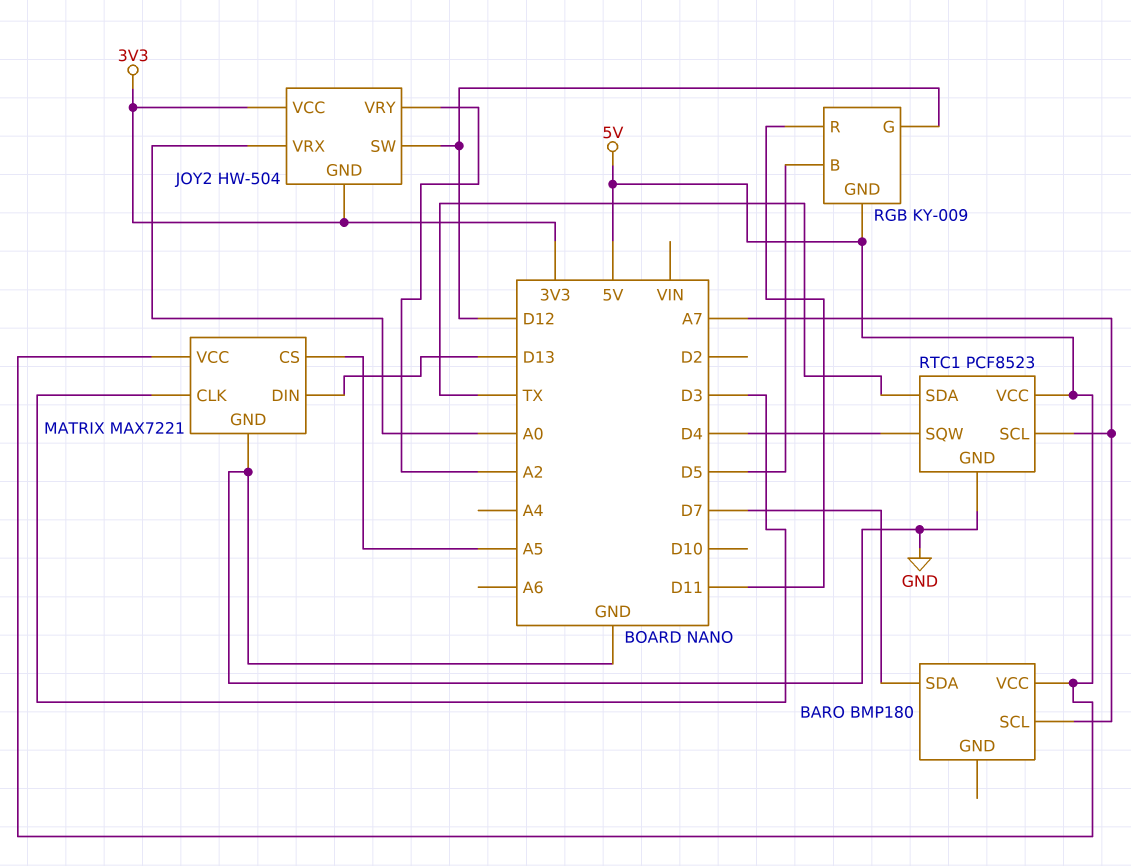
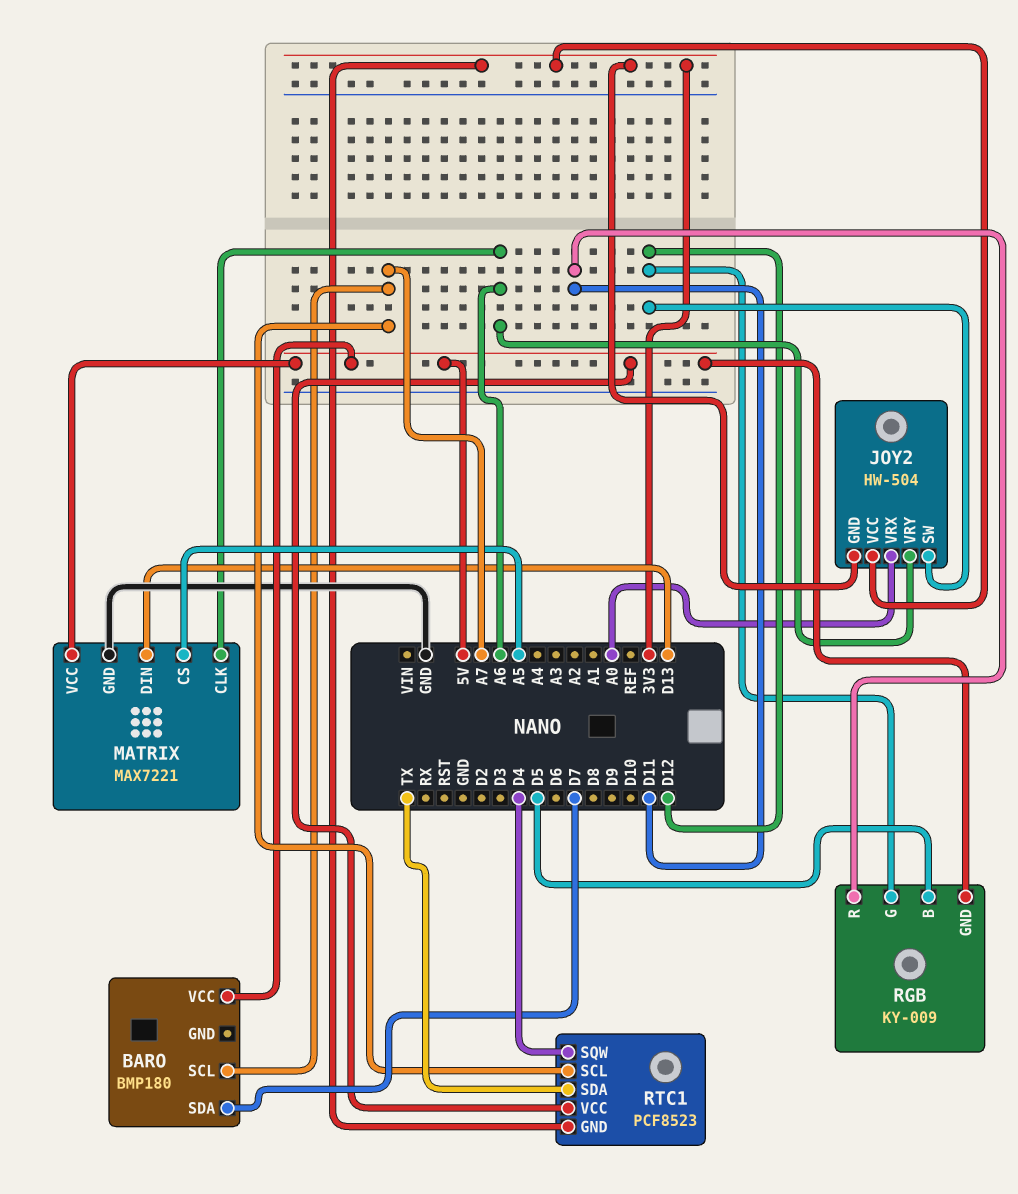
JOY2 pin VRY: A2 -> A6
MATRIX pin CLK: D3 -> A6
RTC1 pin GND: GND -> 3V3

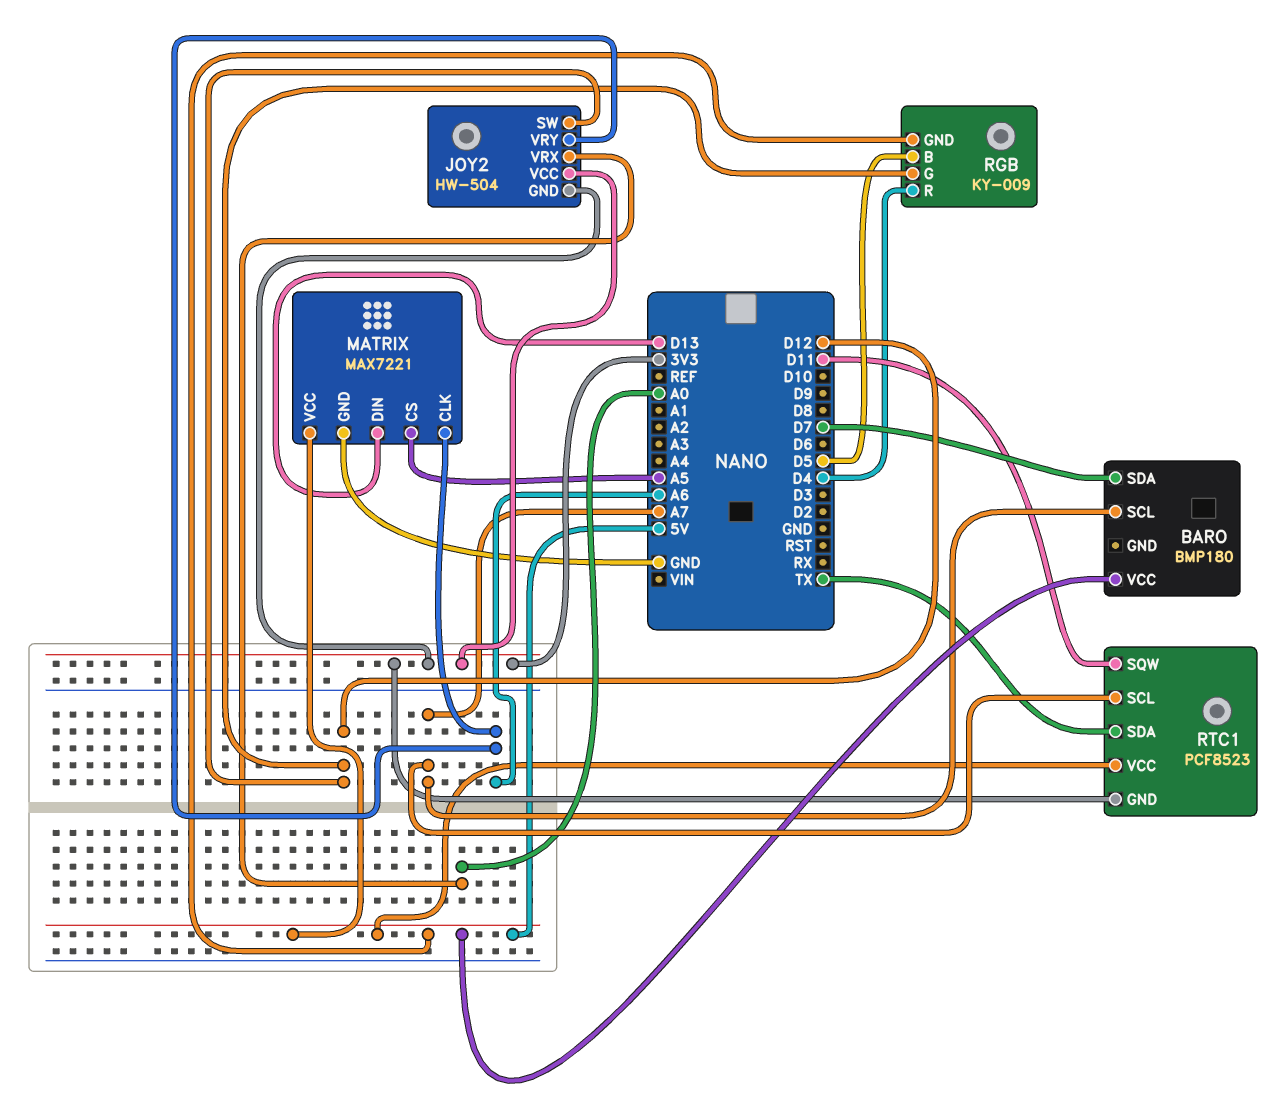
RGB pin R: D11 -> D4
RTC1 pin SQW: D4 -> D11

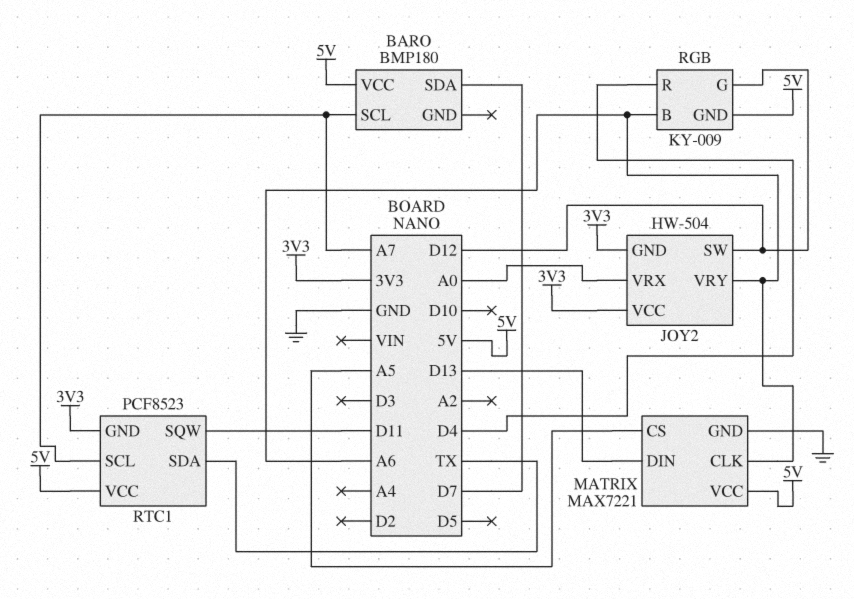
RGB pin B: D5 -> A6

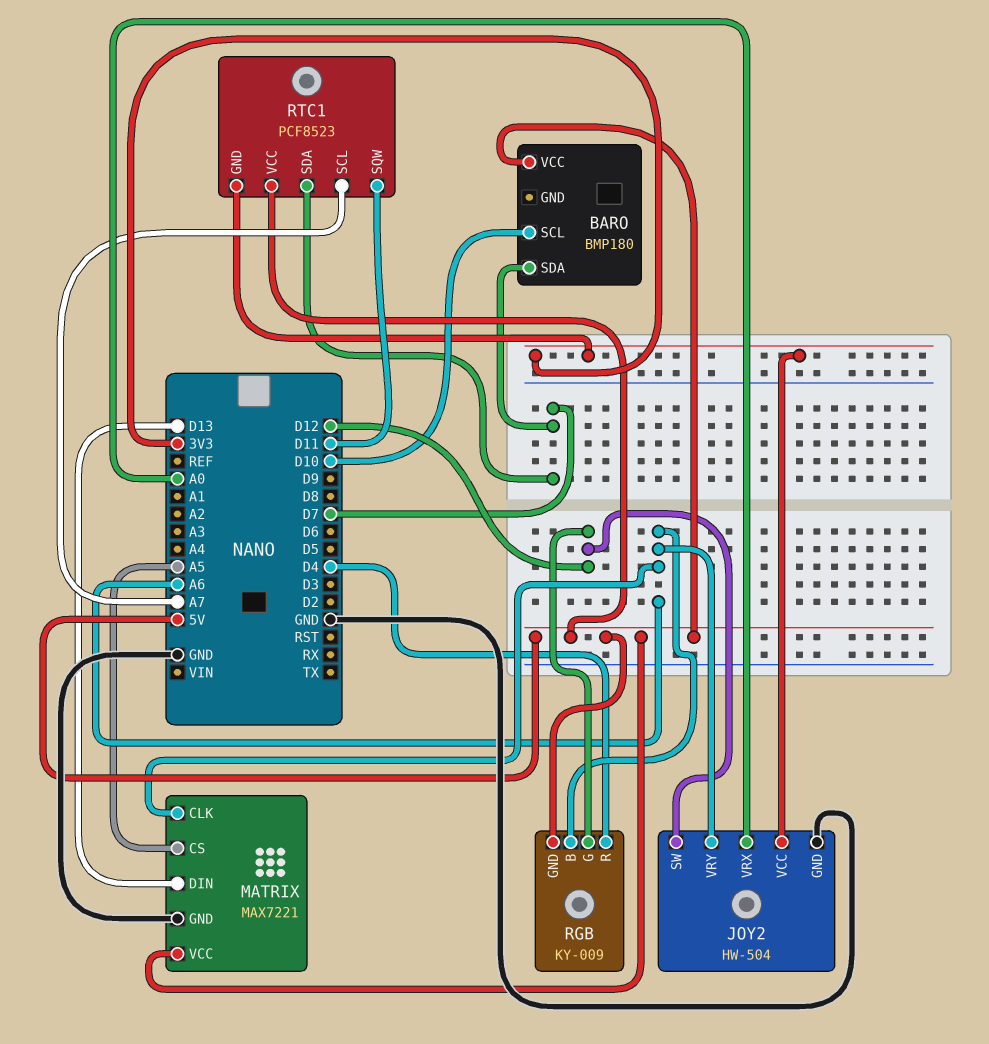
BARO pin SCL: A7 -> D10
JOY2 pin GND: 3V3 -> GND
RTC1 pin SDA: TX -> D7

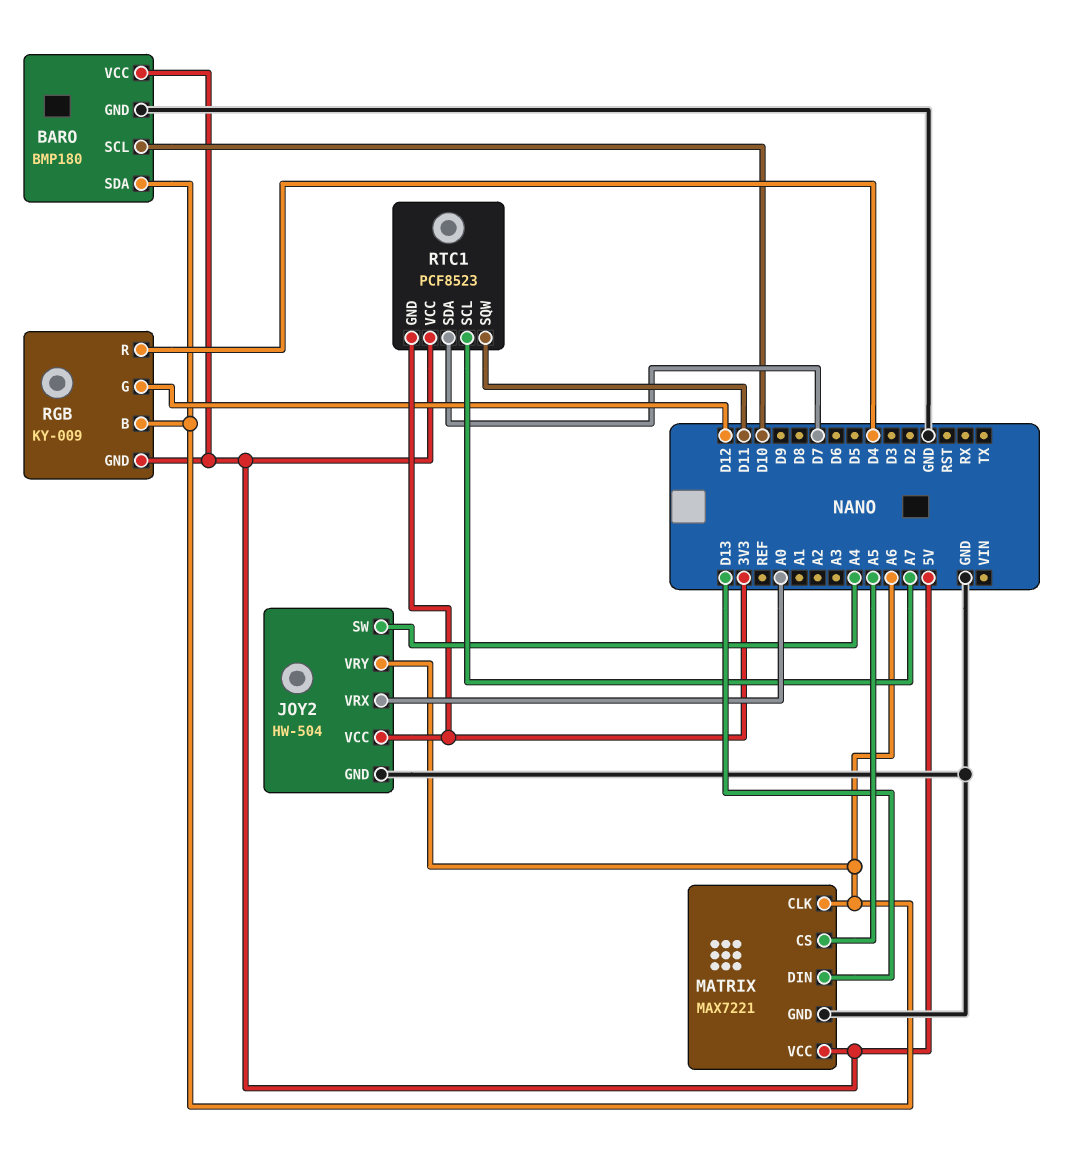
BARO pin GND: none -> GND
BARO pin SDA: D7 -> A6
JOY2 pin SW: D12 -> A4

